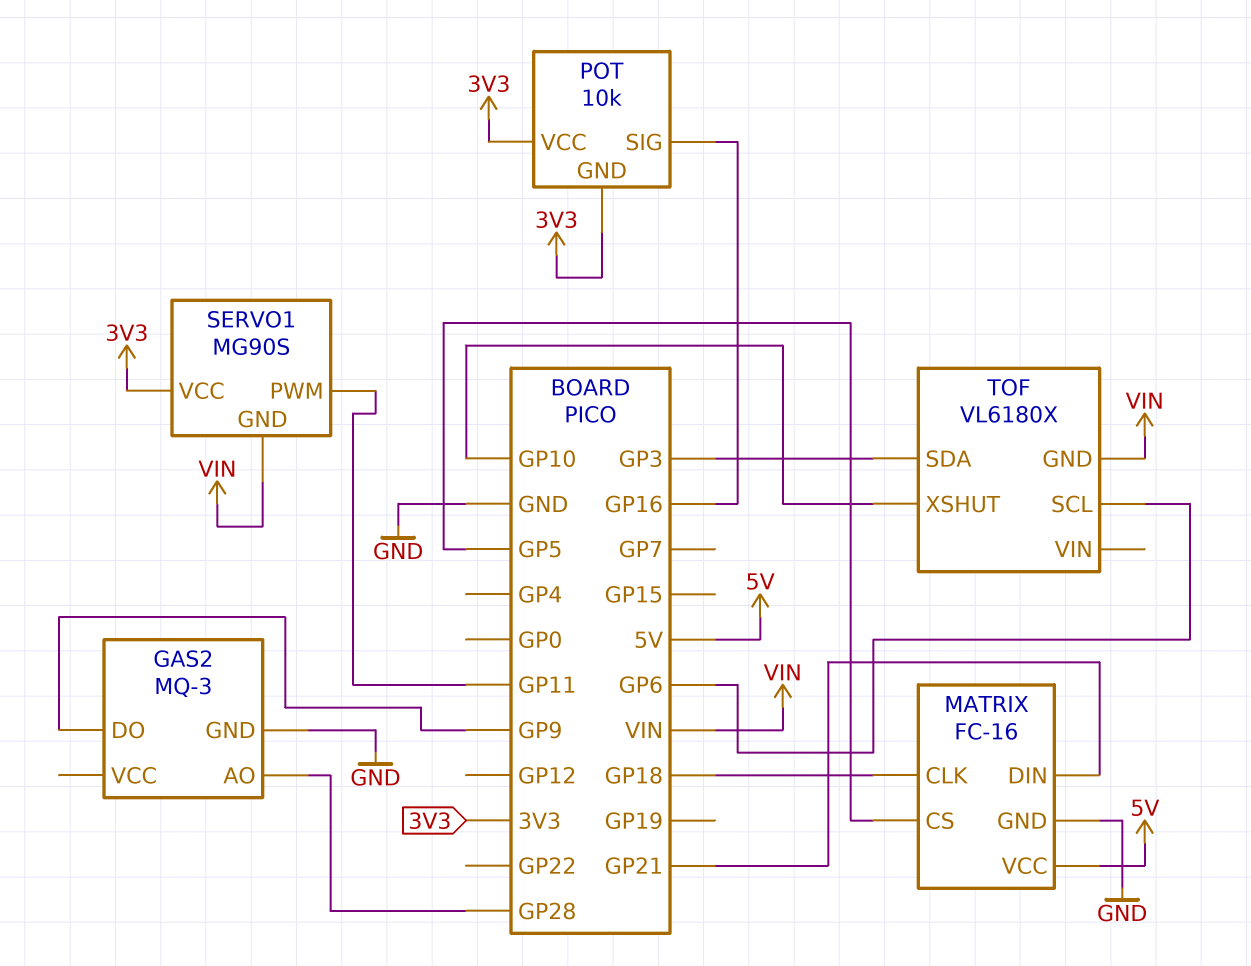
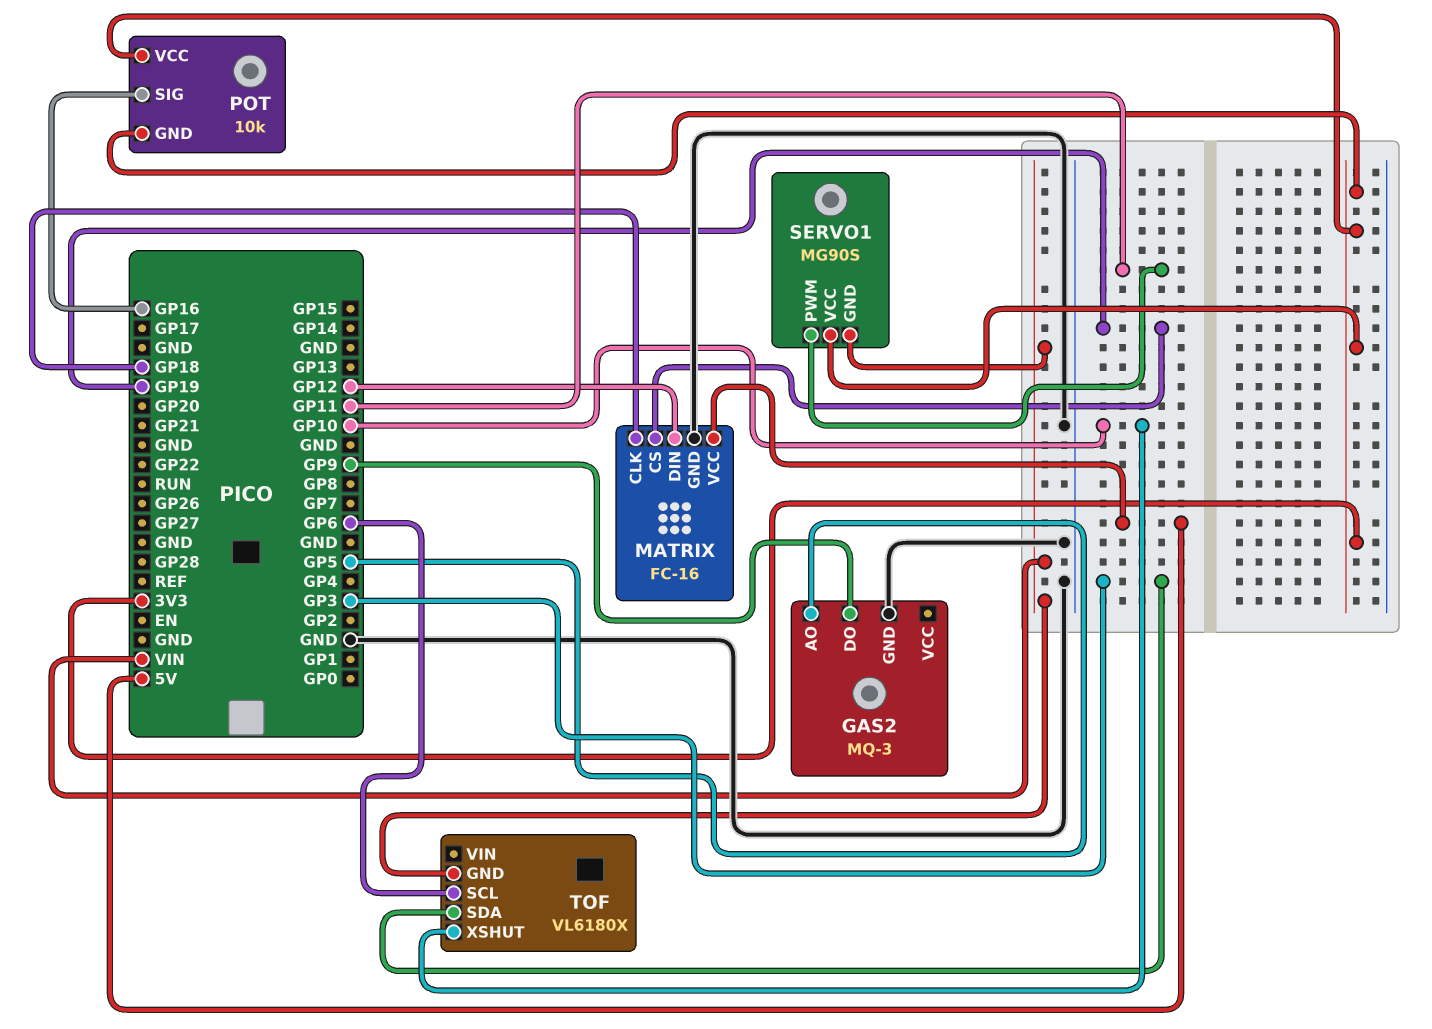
GAS2 pin AO: GP28 -> GP5
MATRIX pin CS: GP5 -> GP19
MATRIX pin DIN: GP21 -> GP12

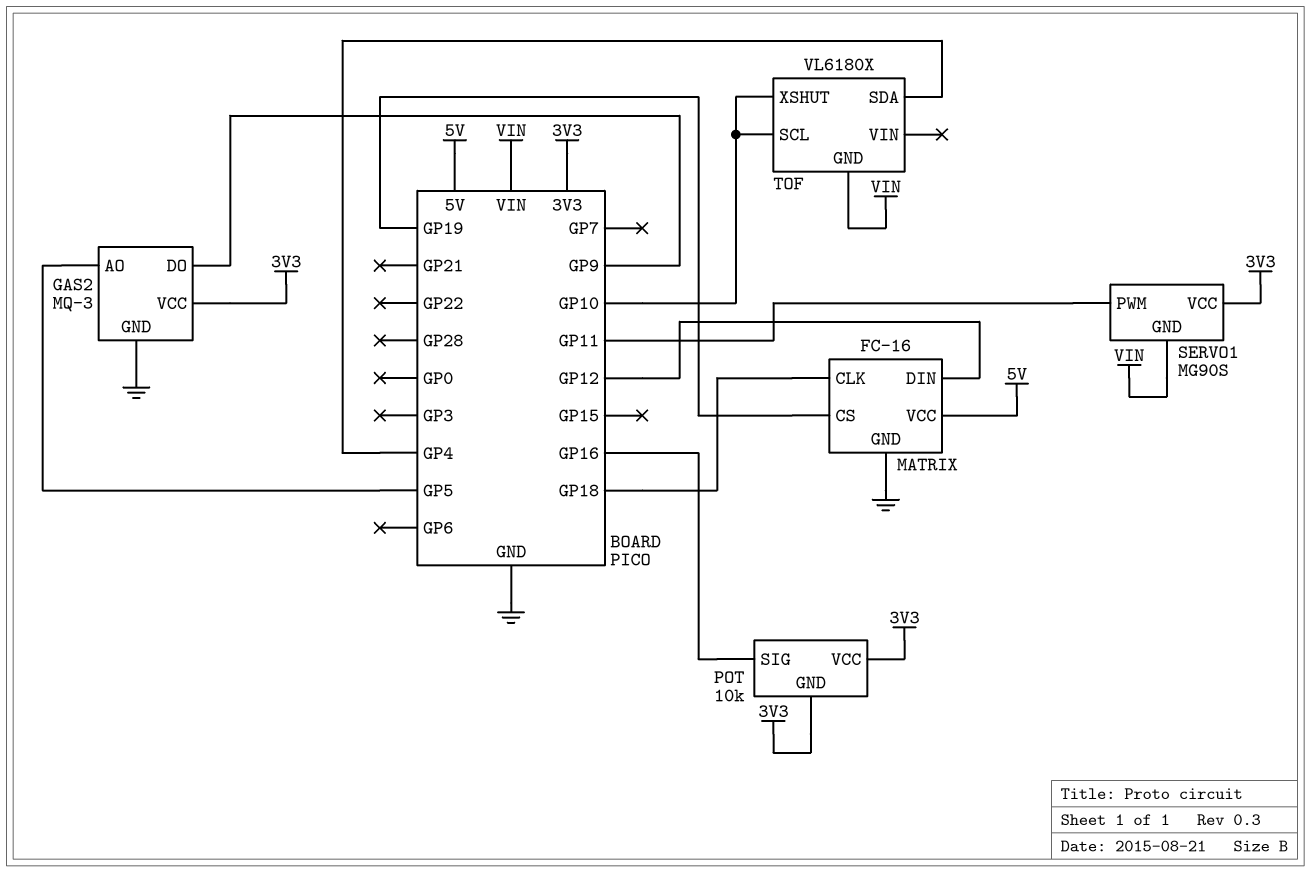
GAS2 pin VCC: none -> 3V3
TOF pin SCL: GP6 -> GP10
TOF pin SDA: GP3 -> GP4

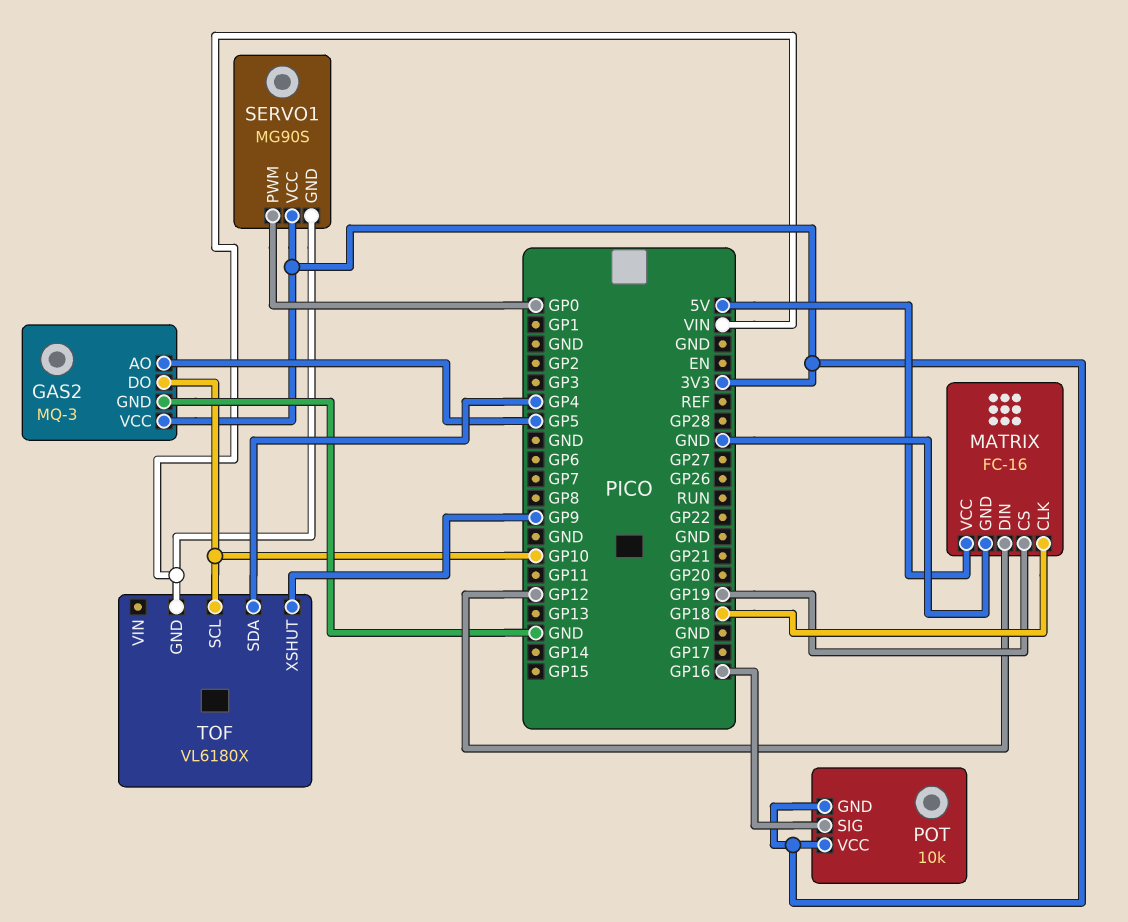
GAS2 pin DO: GP9 -> GP10
SERVO1 pin PWM: GP11 -> GP0
TOF pin XSHUT: GP10 -> GP9

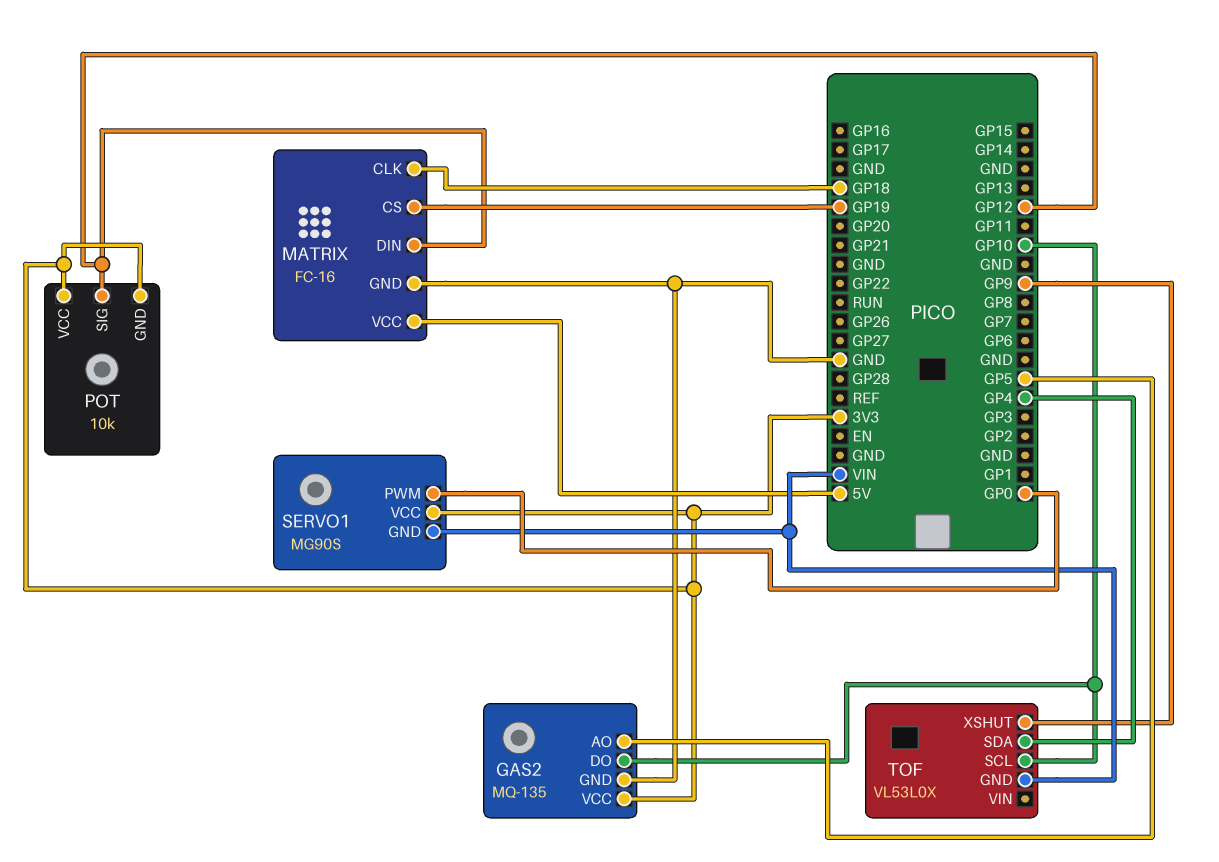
GAS2: MQ-3 -> MQ-135
POT pin SIG: GP16 -> GP12
TOF: VL6180X -> VL53L0X

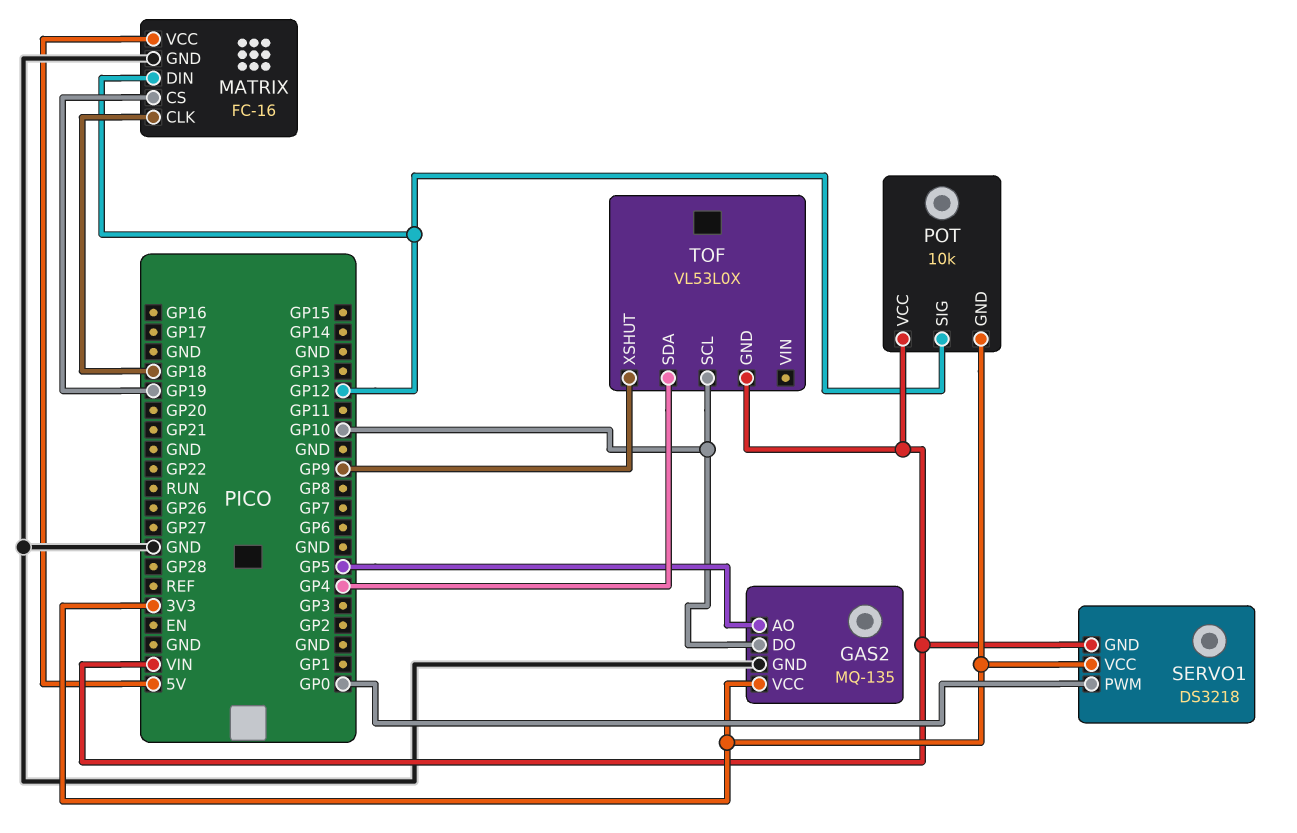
POT pin VCC: 3V3 -> VIN
SERVO1: MG90S -> DS3218

